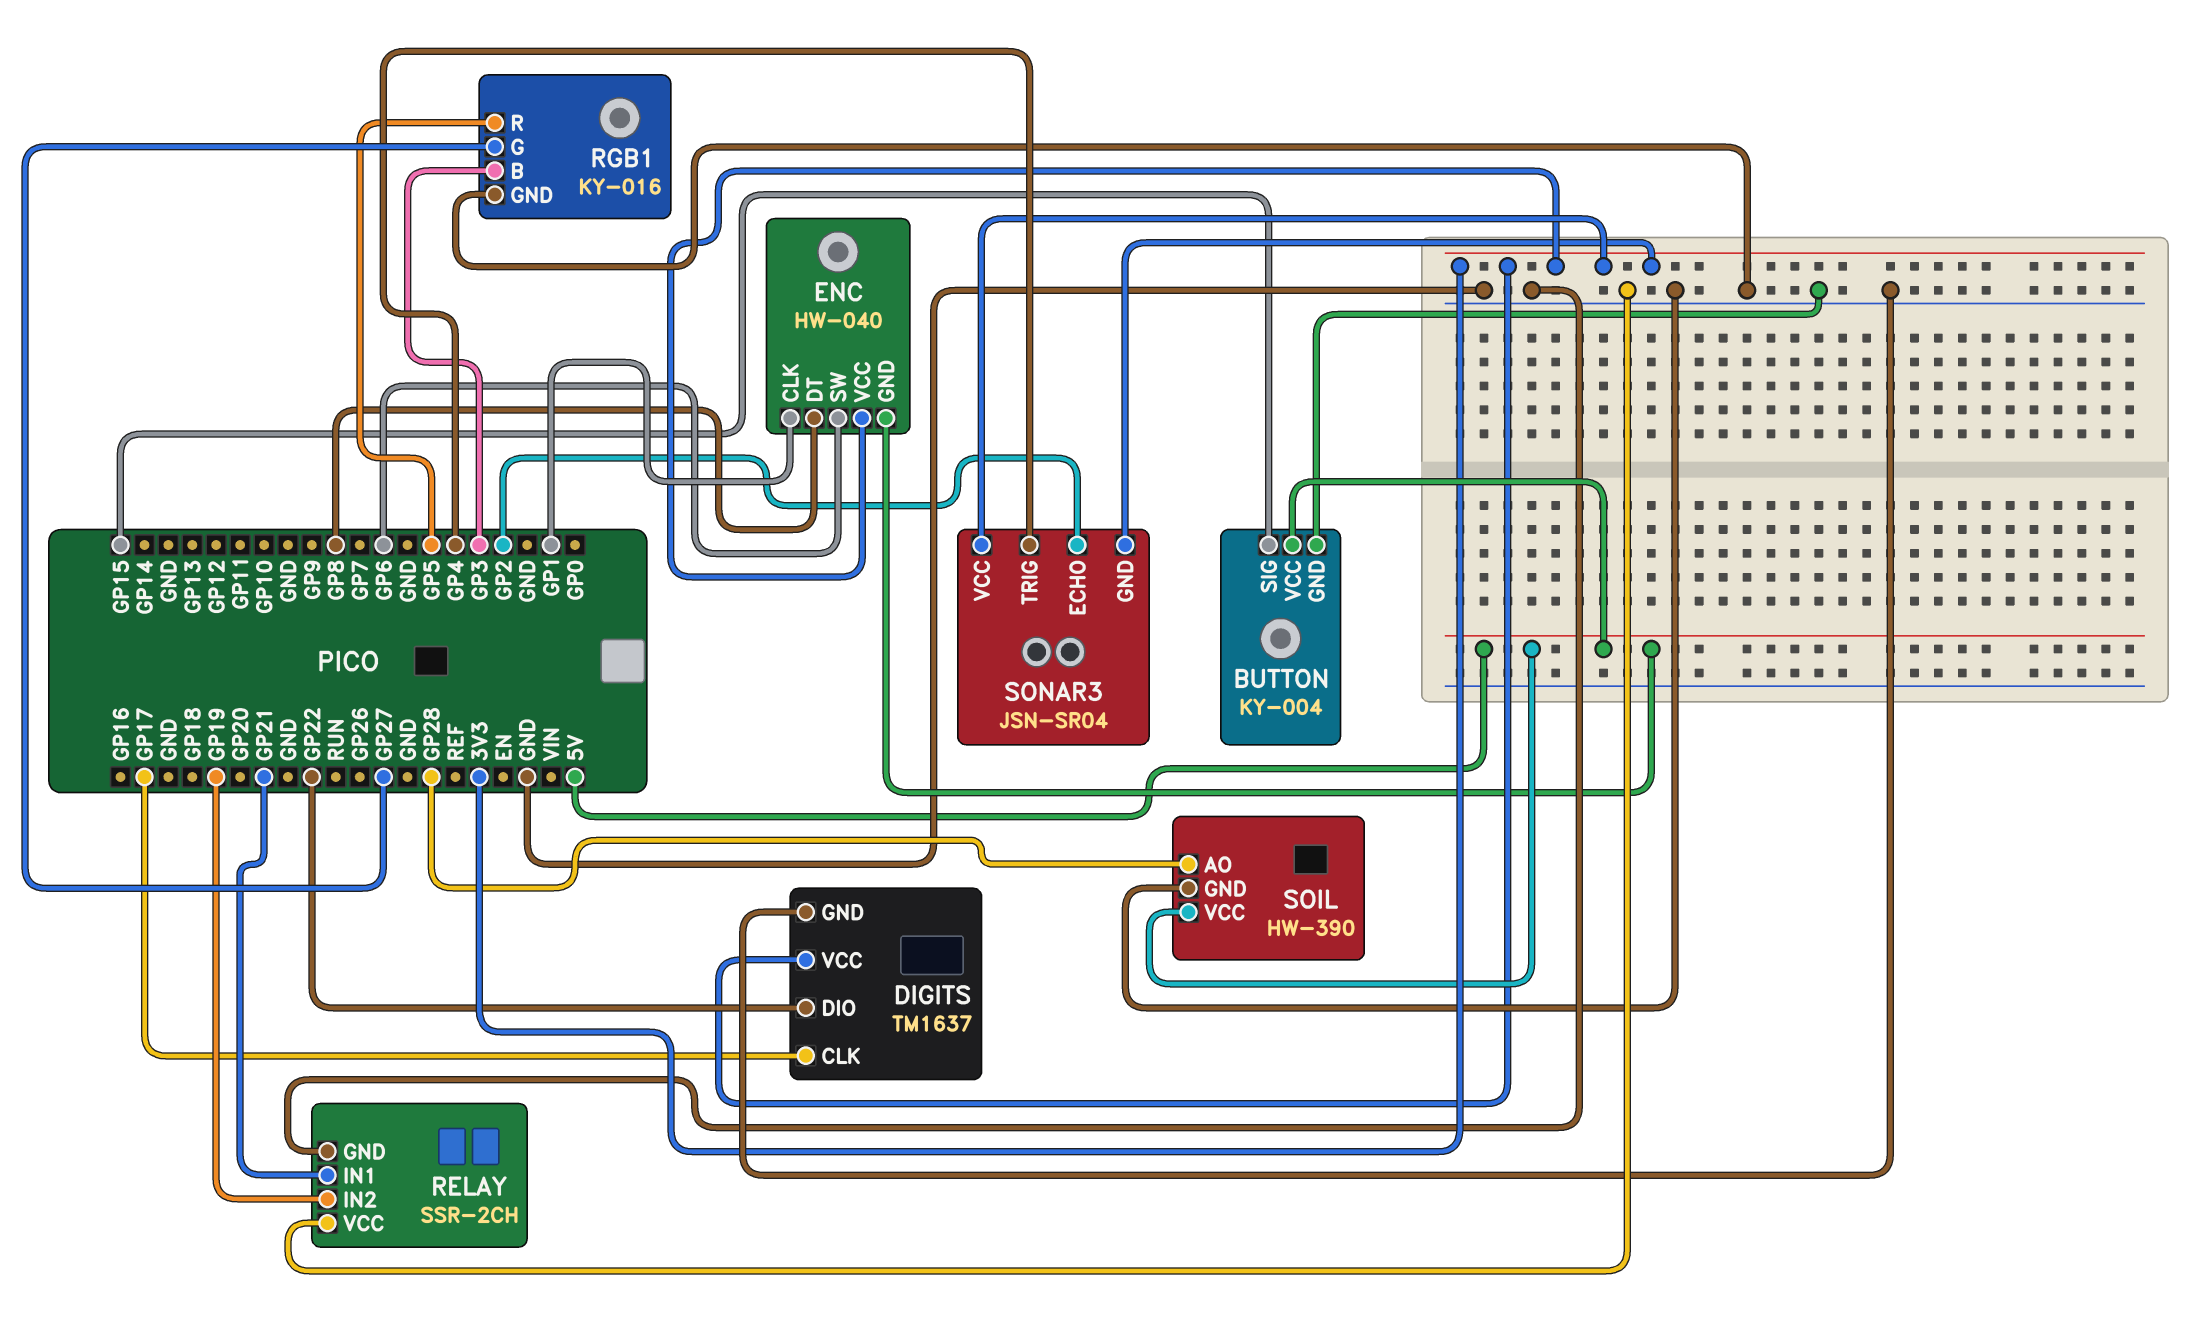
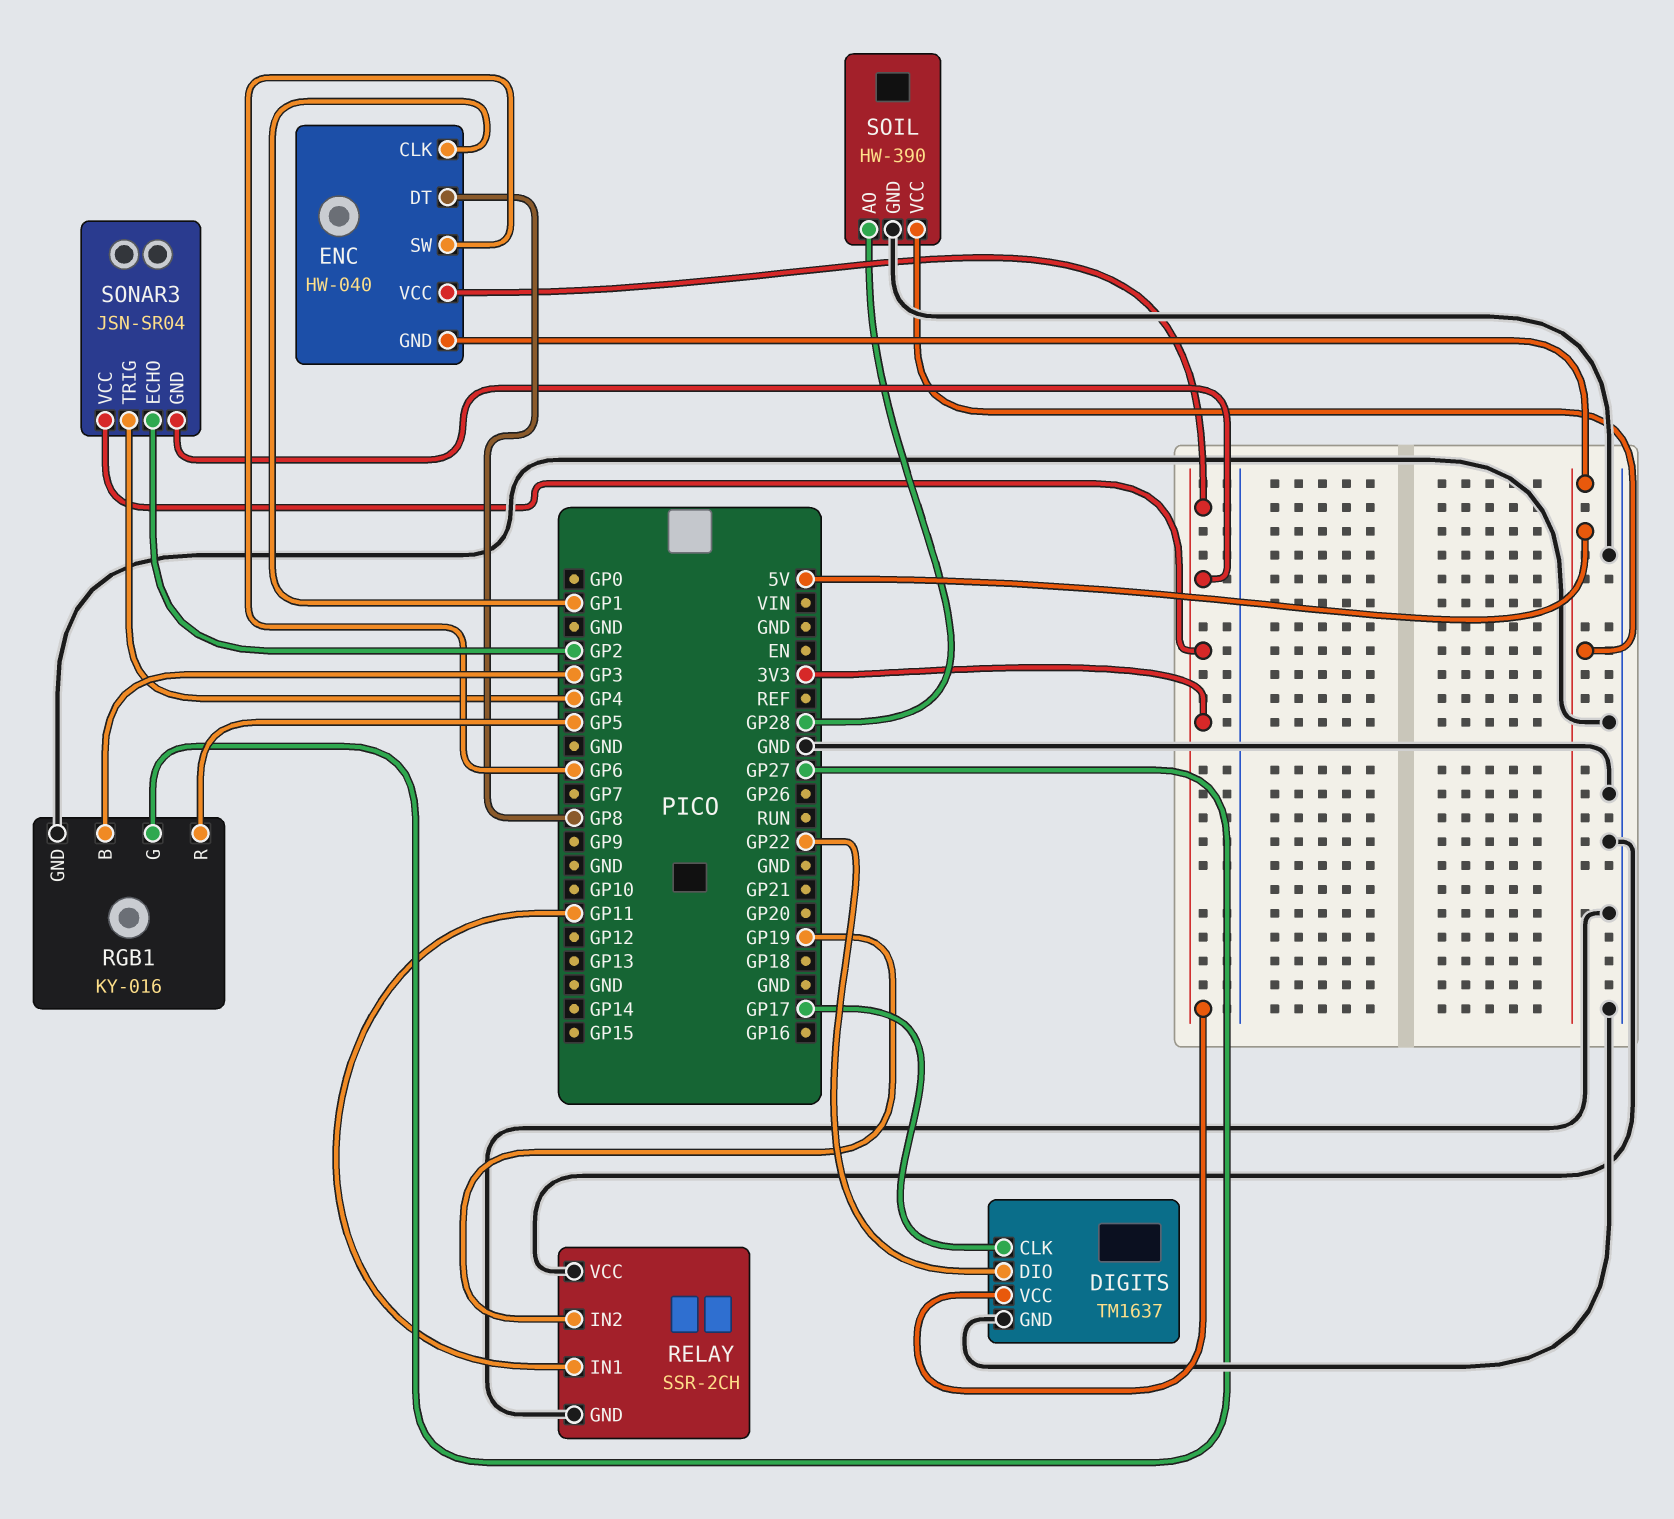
BUTTON: KY-004 -> none
BUTTON pin GND: GND -> none
BUTTON pin SIG: GP15 -> none
BUTTON pin VCC: 5V -> none
RELAY pin IN1: GP21 -> GP11

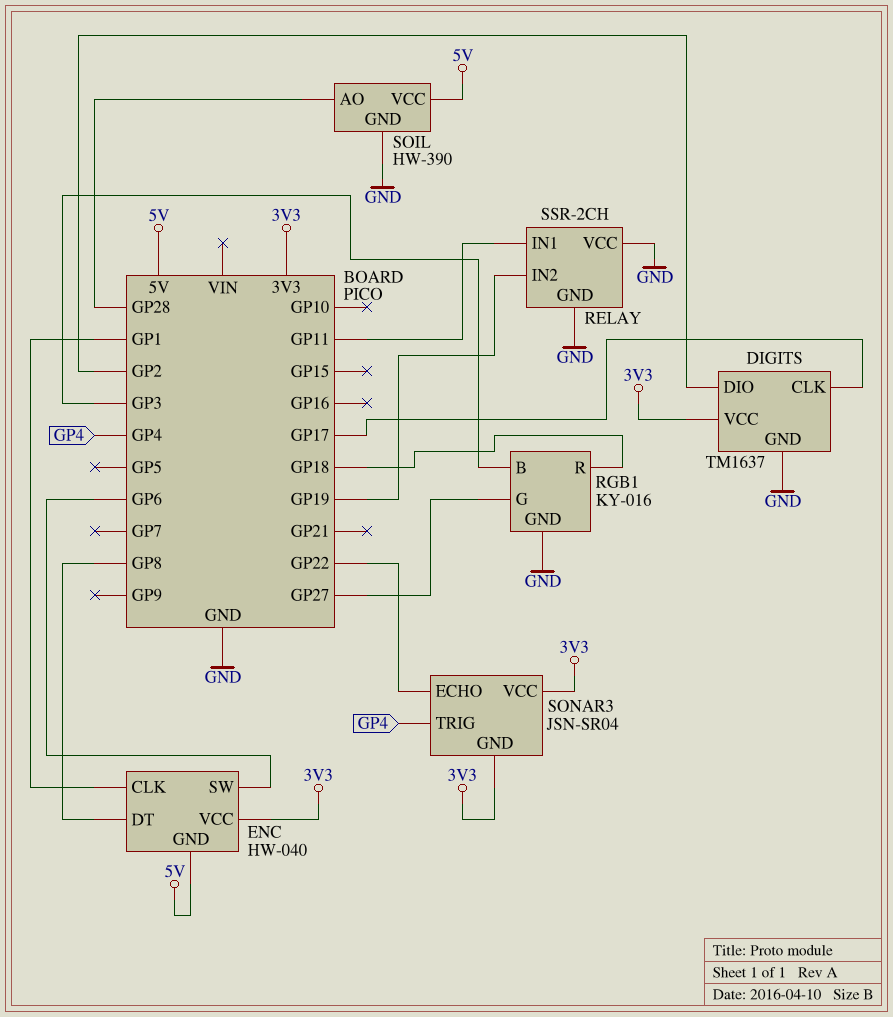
DIGITS pin DIO: GP22 -> GP2
RGB1 pin R: GP5 -> GP18
SONAR3 pin ECHO: GP2 -> GP22

